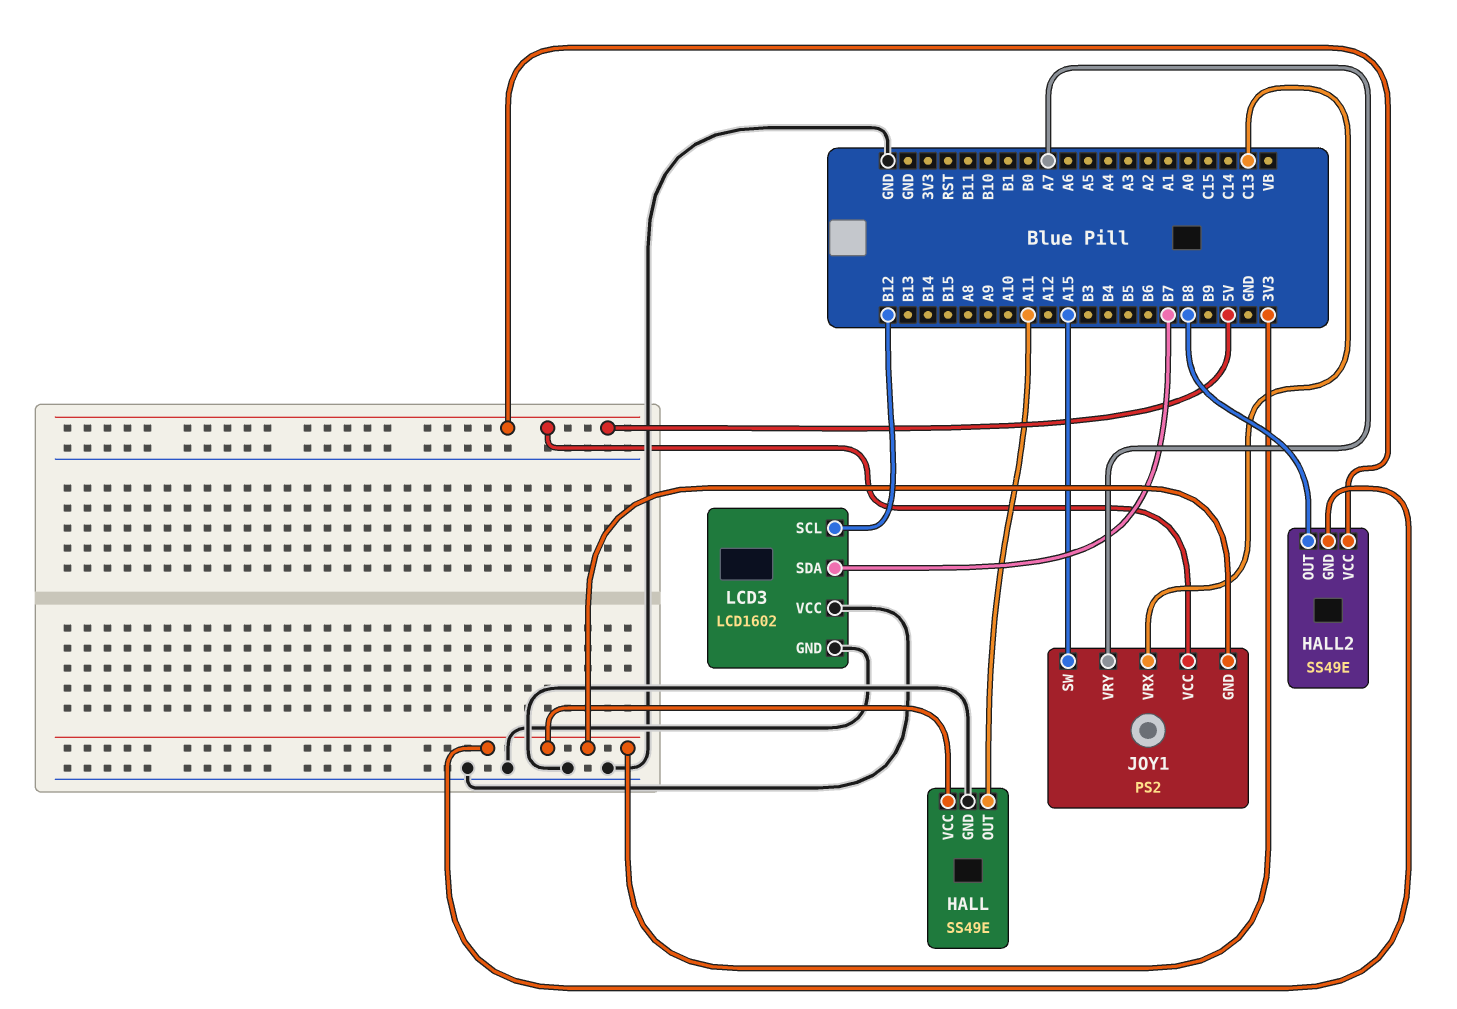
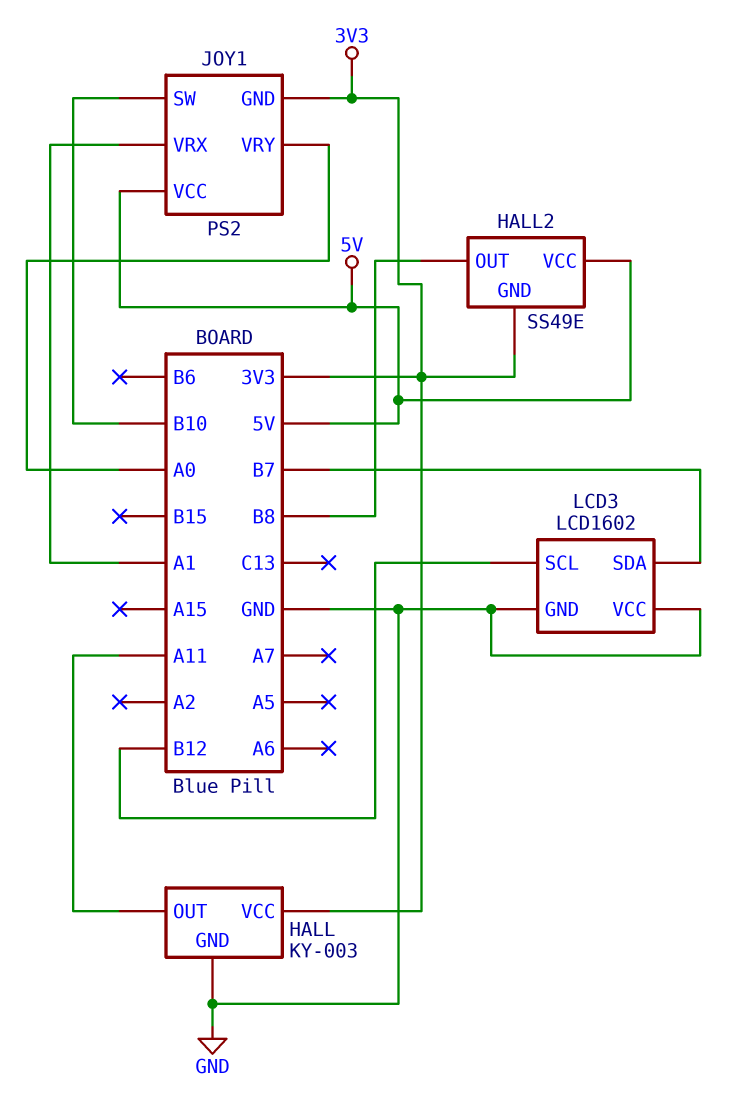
HALL: SS49E -> KY-003
JOY1 pin SW: A15 -> B10
JOY1 pin VRX: C13 -> A1
JOY1 pin VRY: A7 -> A0

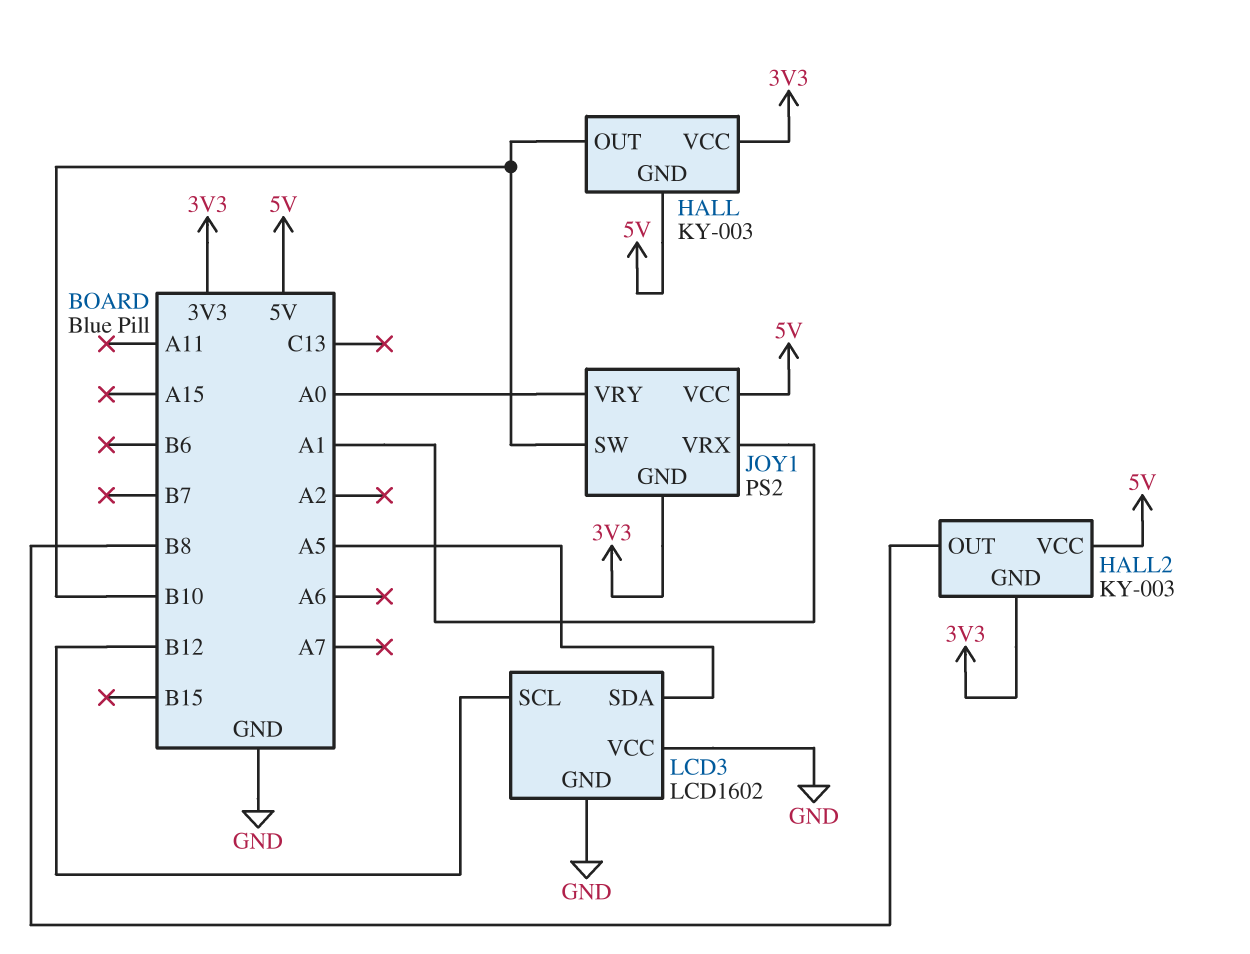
HALL pin GND: GND -> 5V
HALL pin OUT: A11 -> B10
HALL2: SS49E -> KY-003
LCD3 pin SDA: B7 -> A5

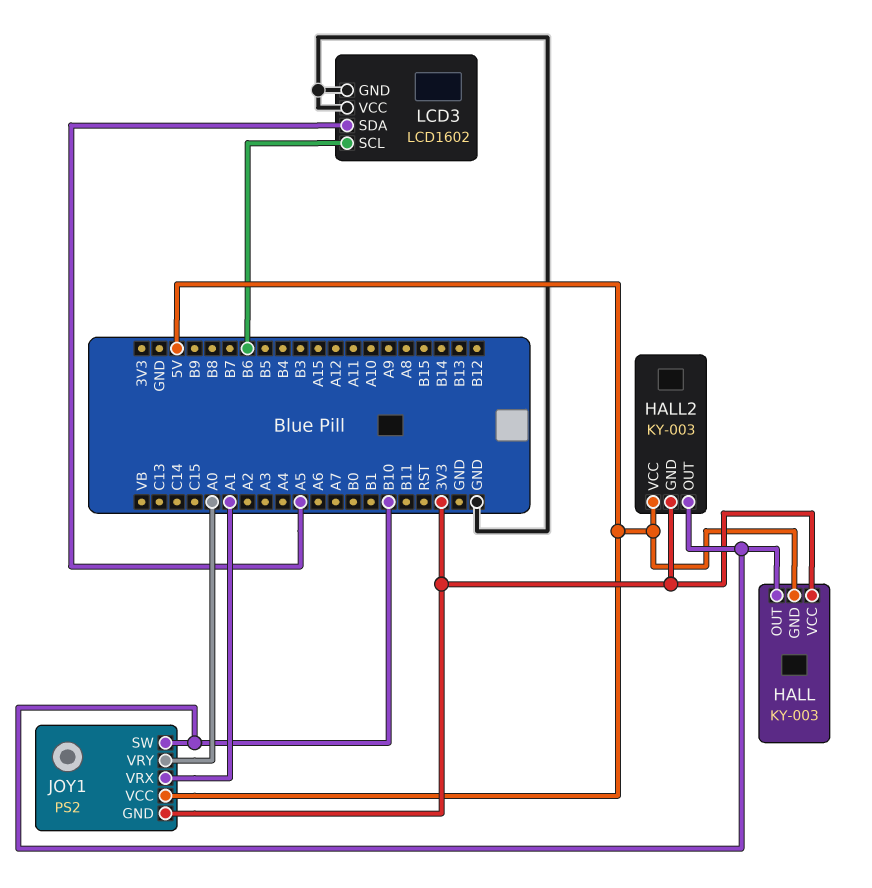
HALL2 pin OUT: B8 -> B10
LCD3 pin SCL: B12 -> B6

